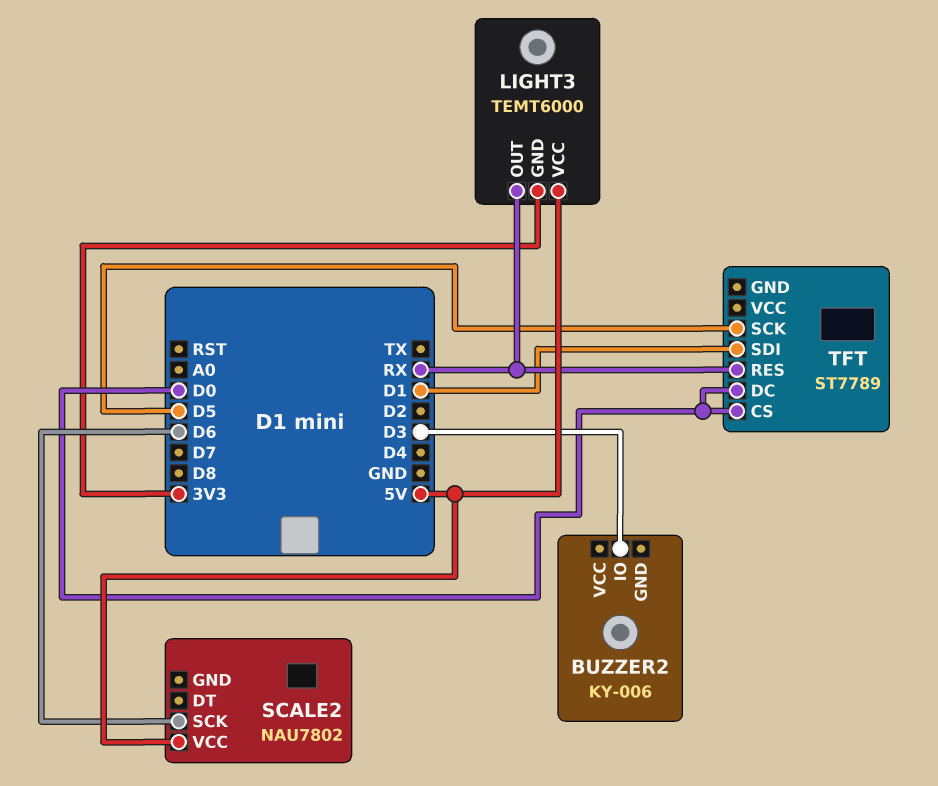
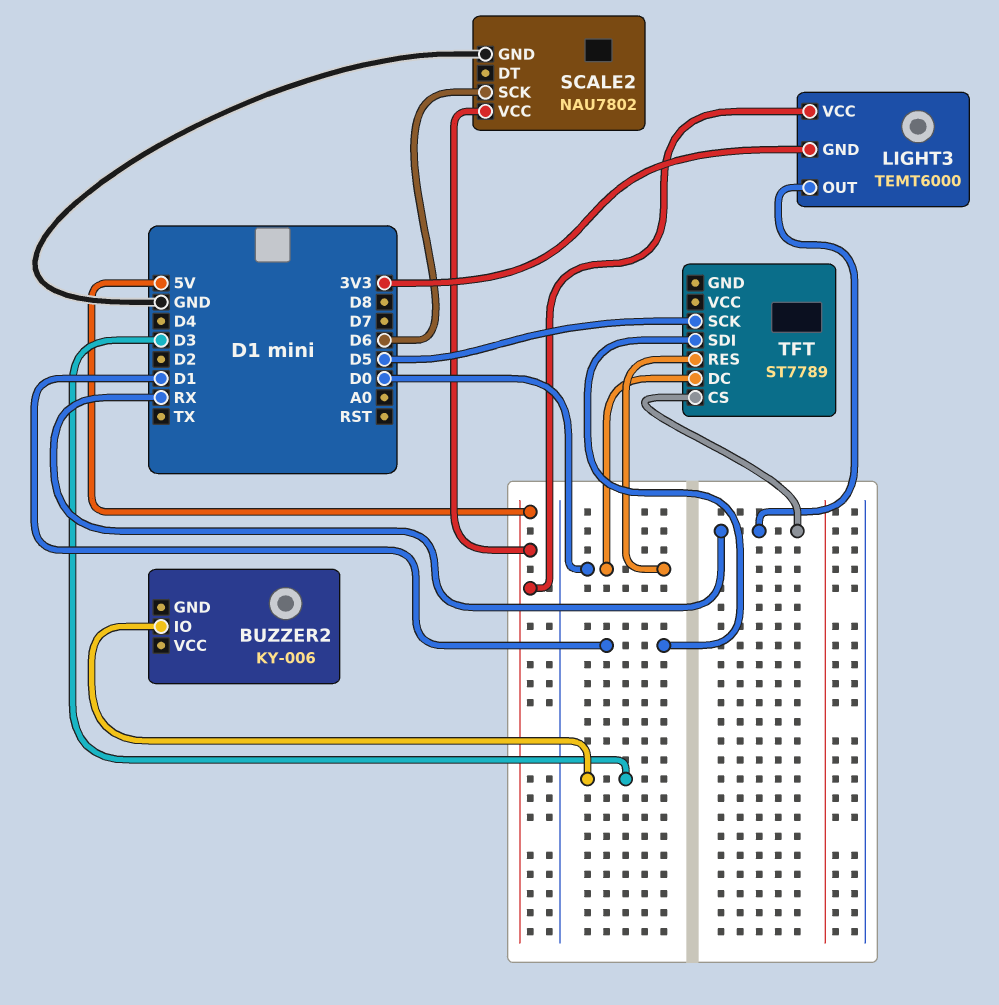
SCALE2 pin GND: none -> GND
TFT pin CS: D0 -> RX
TFT pin RES: RX -> D0

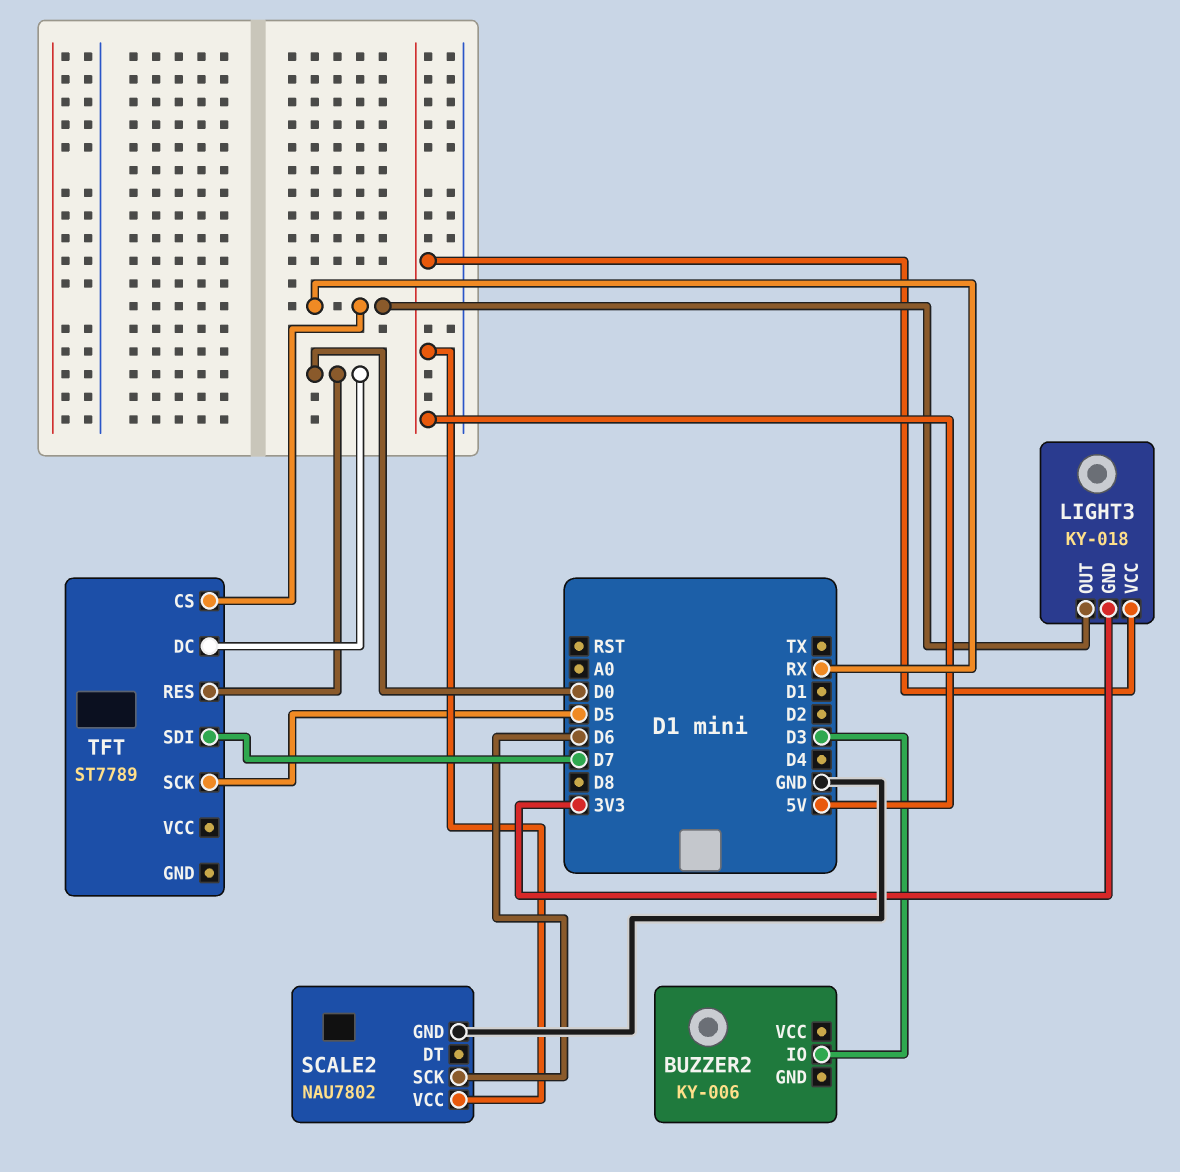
LIGHT3: TEMT6000 -> KY-018
TFT pin SDI: D1 -> D7

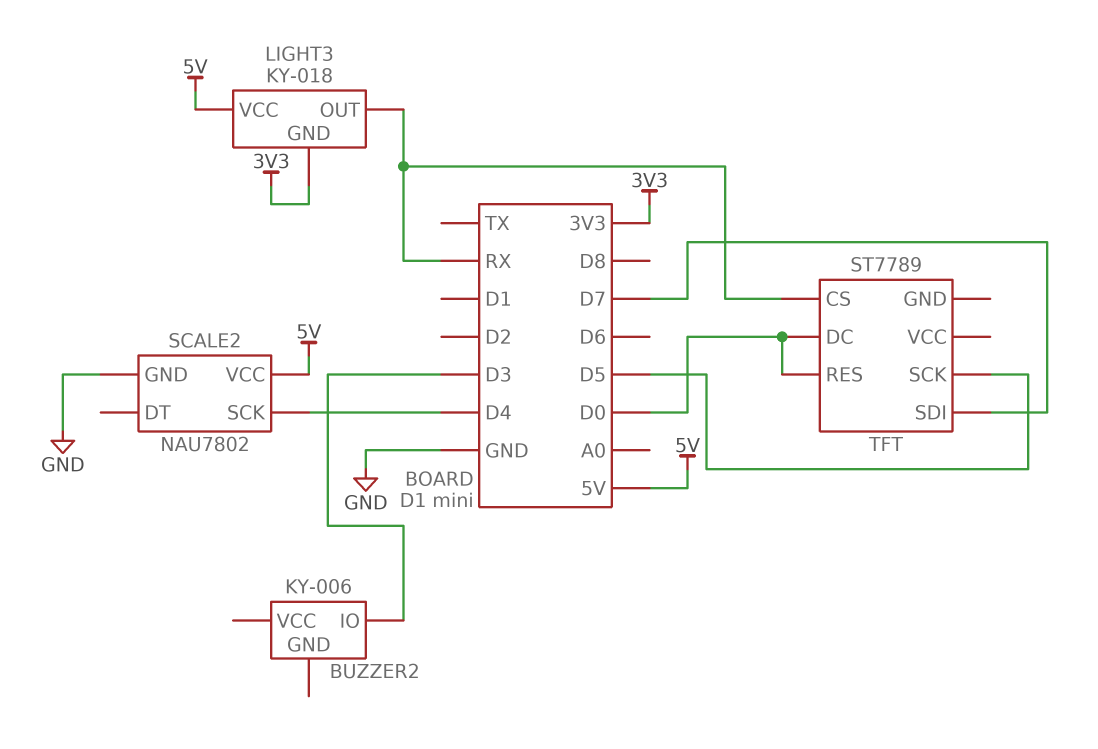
SCALE2 pin SCK: D6 -> D4

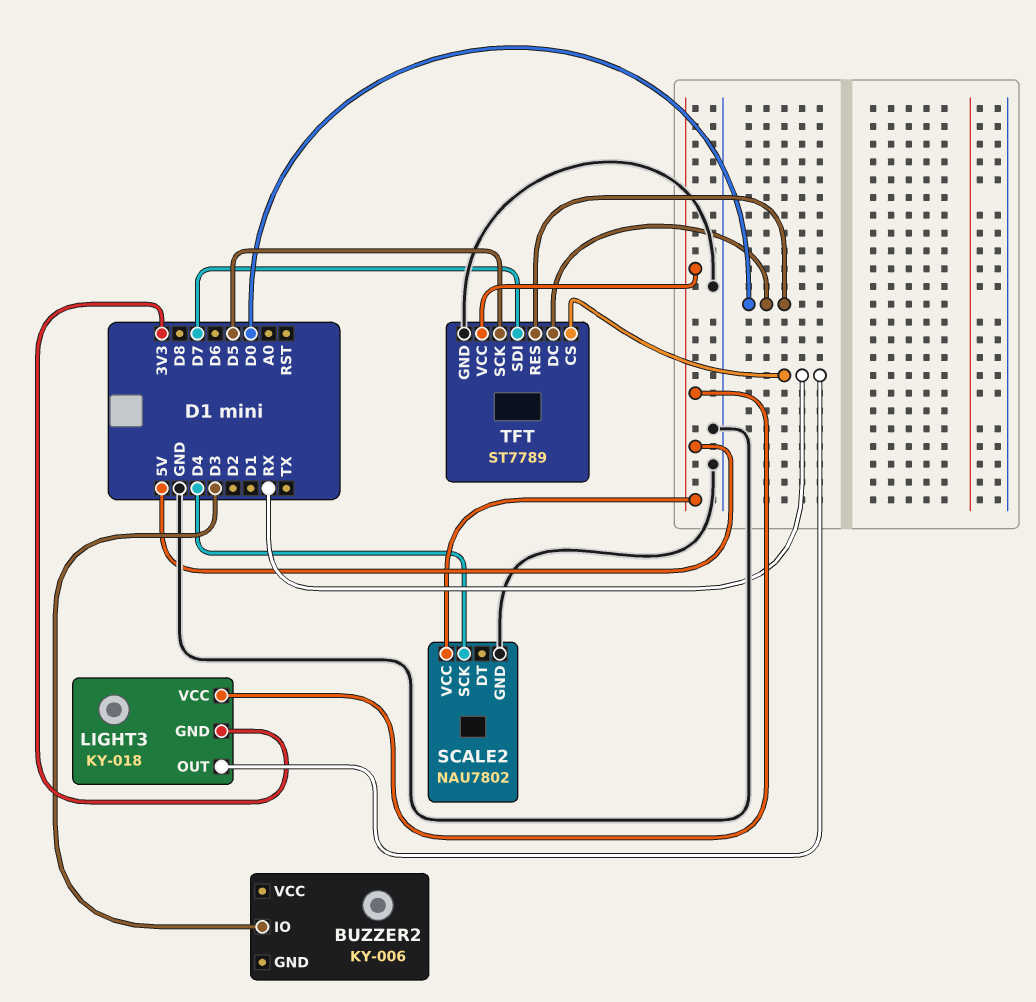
TFT pin GND: none -> GND
TFT pin VCC: none -> 5V

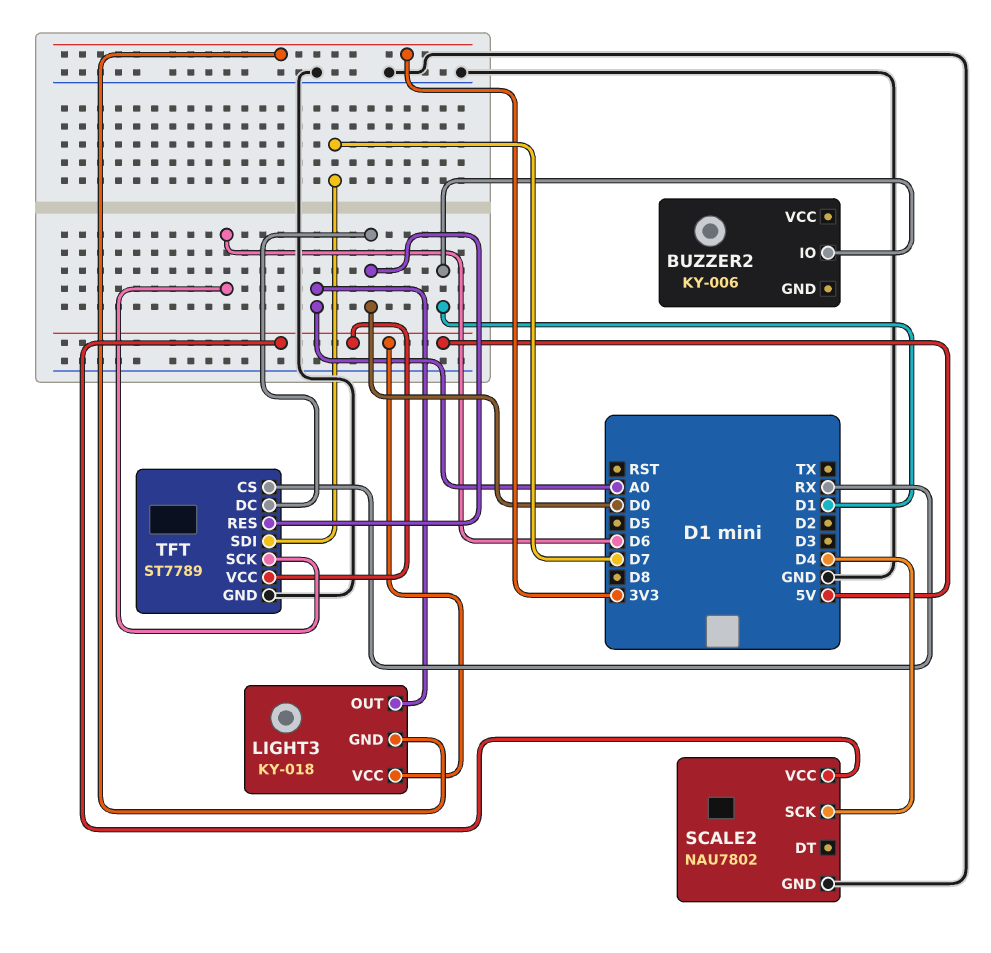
BUZZER2 pin IO: D3 -> D1
LIGHT3 pin OUT: RX -> A0
TFT pin SCK: D5 -> D6

